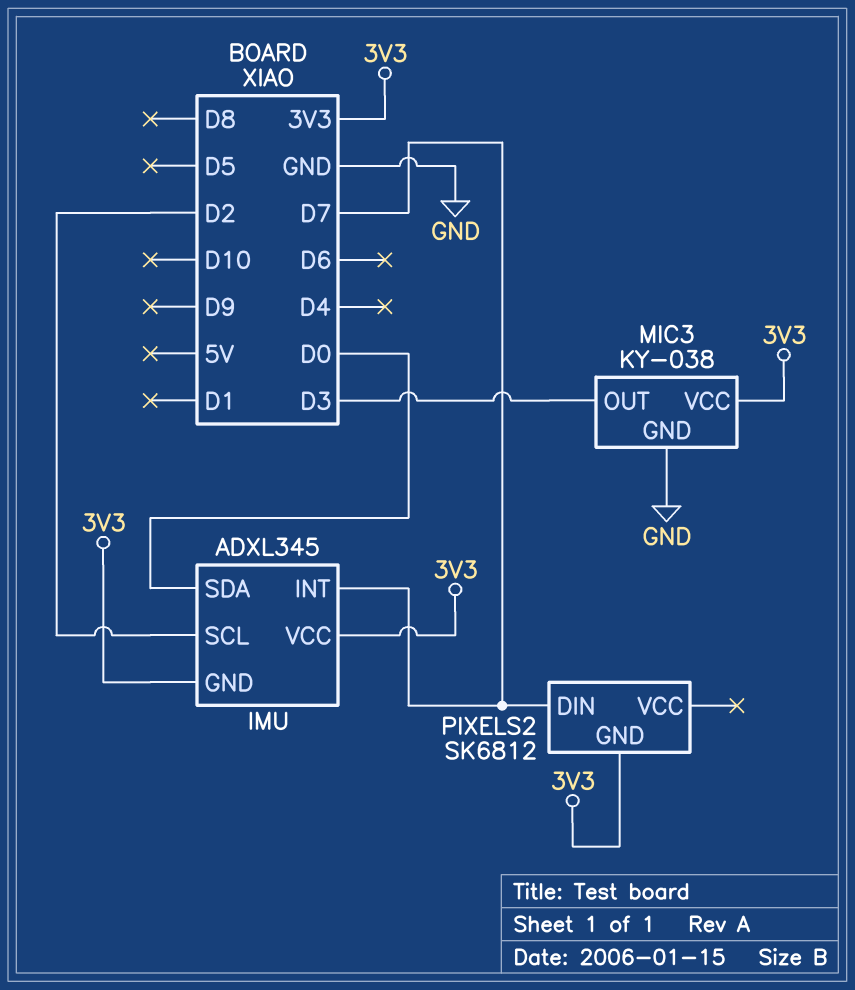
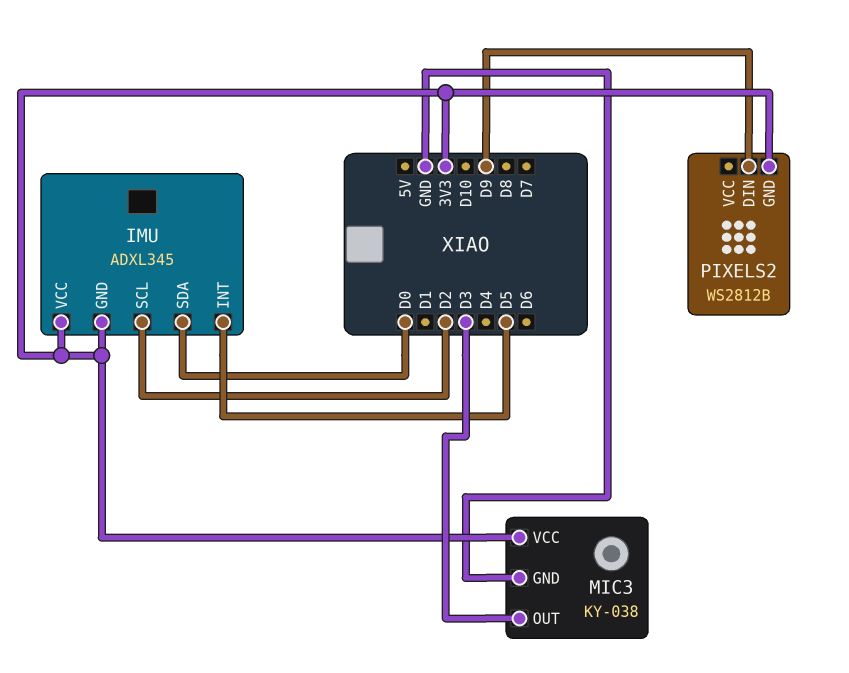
IMU pin INT: D7 -> D5
PIXELS2: SK6812 -> WS2812B
PIXELS2 pin DIN: D7 -> D9

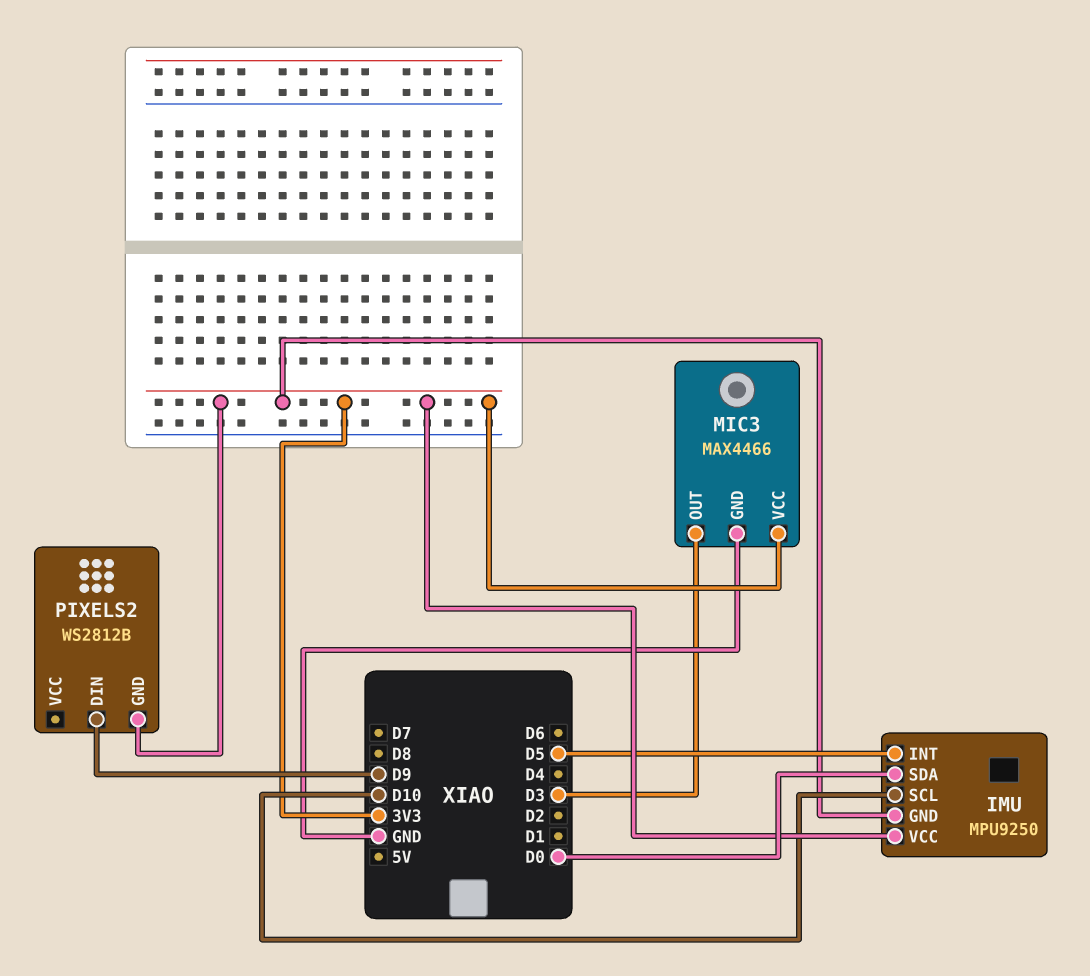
IMU: ADXL345 -> MPU9250
IMU pin SCL: D2 -> D10
MIC3: KY-038 -> MAX4466

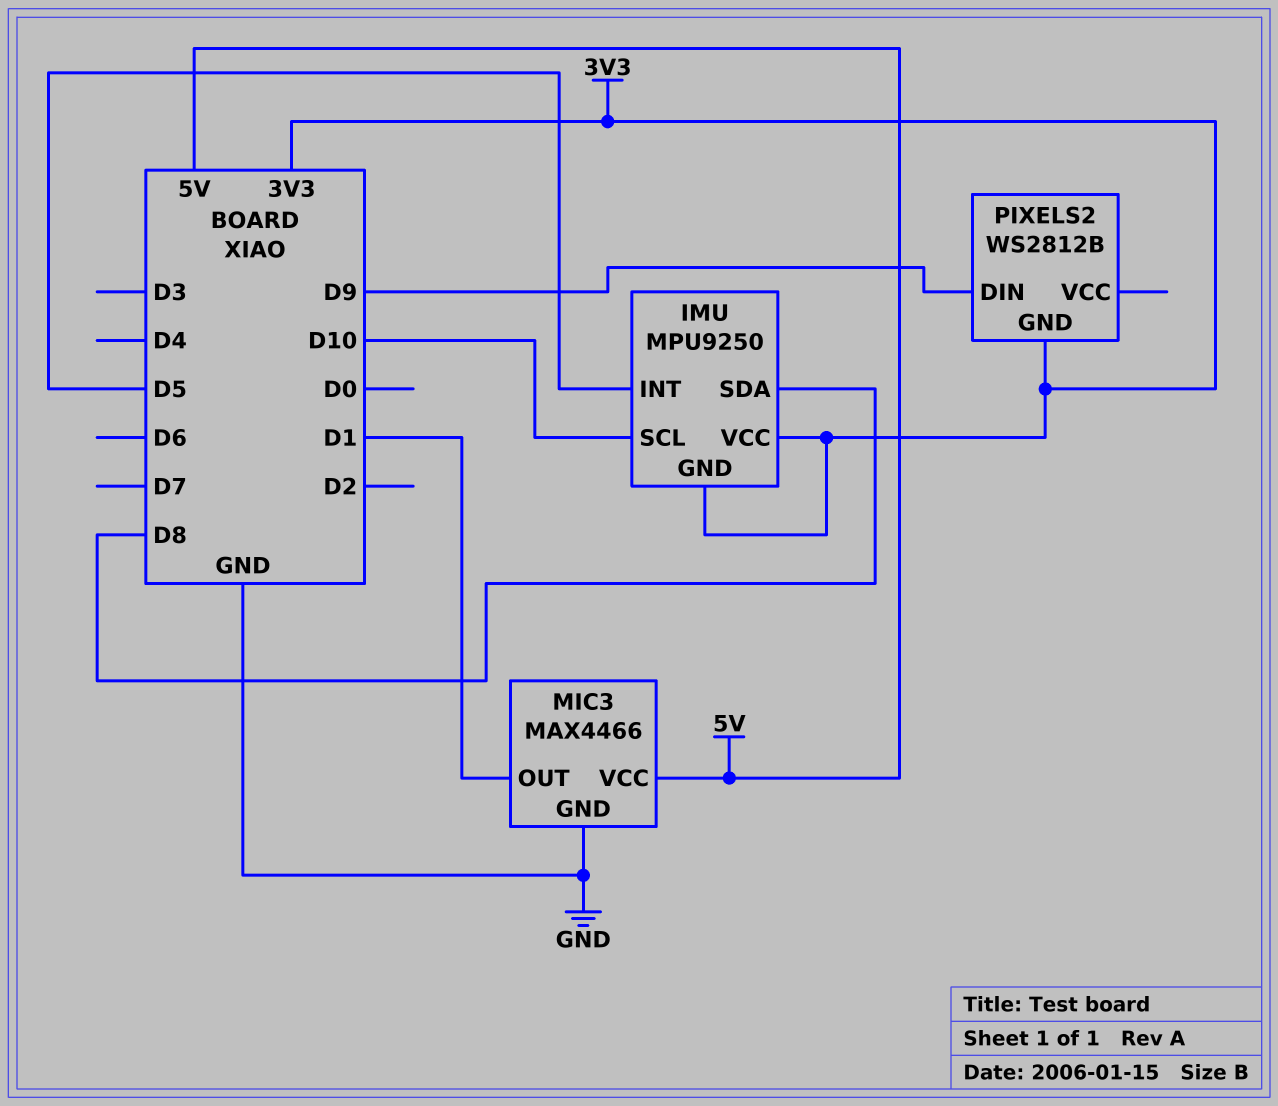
IMU pin SDA: D0 -> D8
MIC3 pin OUT: D3 -> D1
MIC3 pin VCC: 3V3 -> 5V

